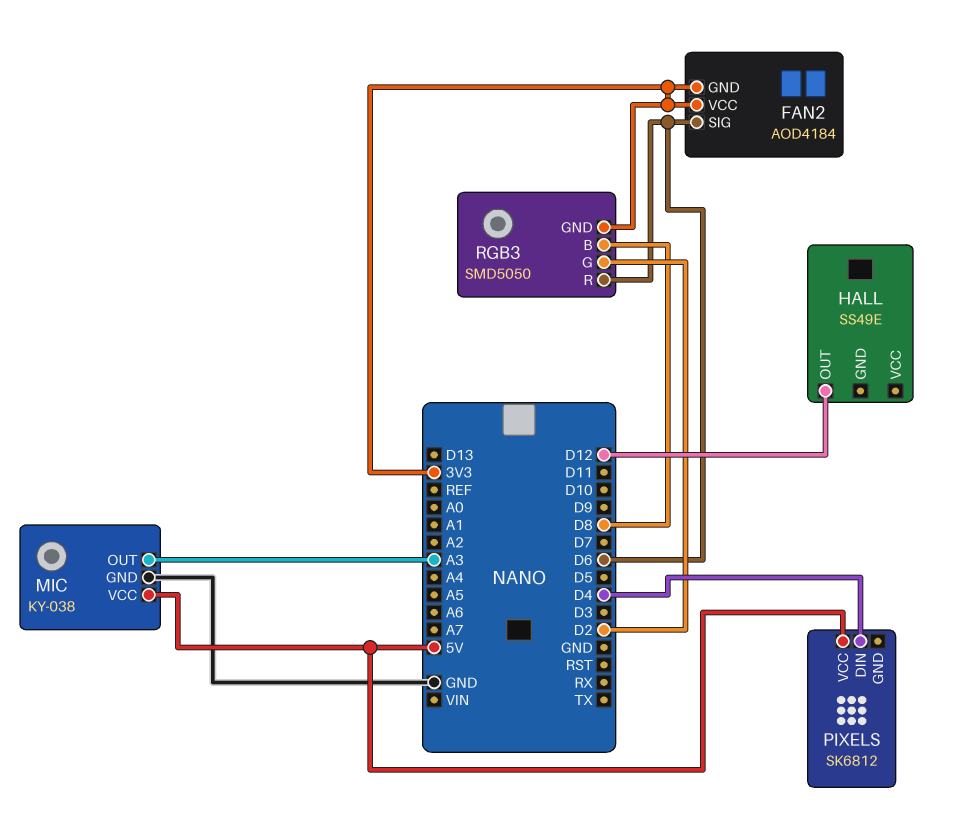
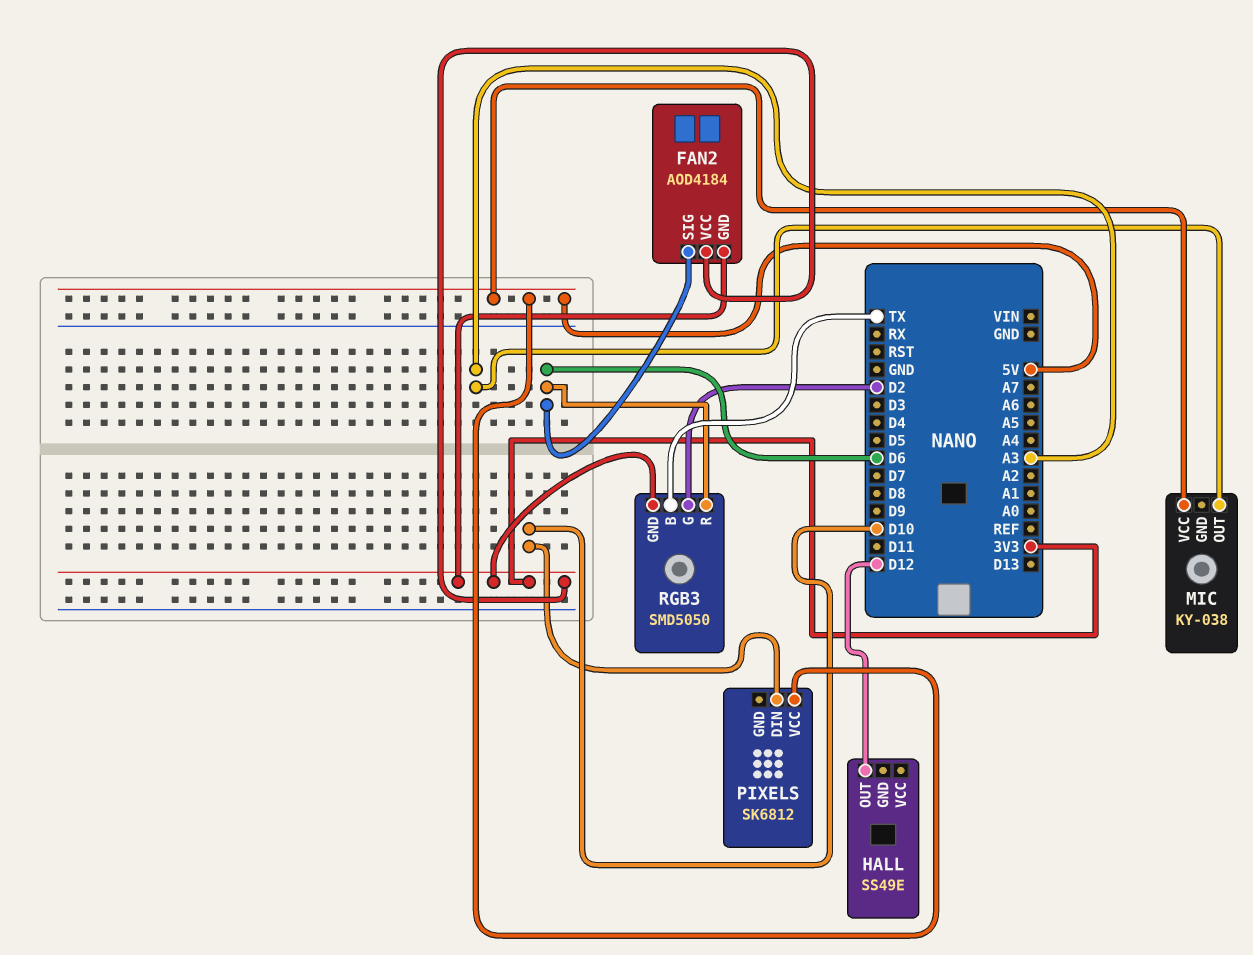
MIC pin GND: GND -> none
PIXELS pin DIN: D4 -> D10
RGB3 pin B: D8 -> TX

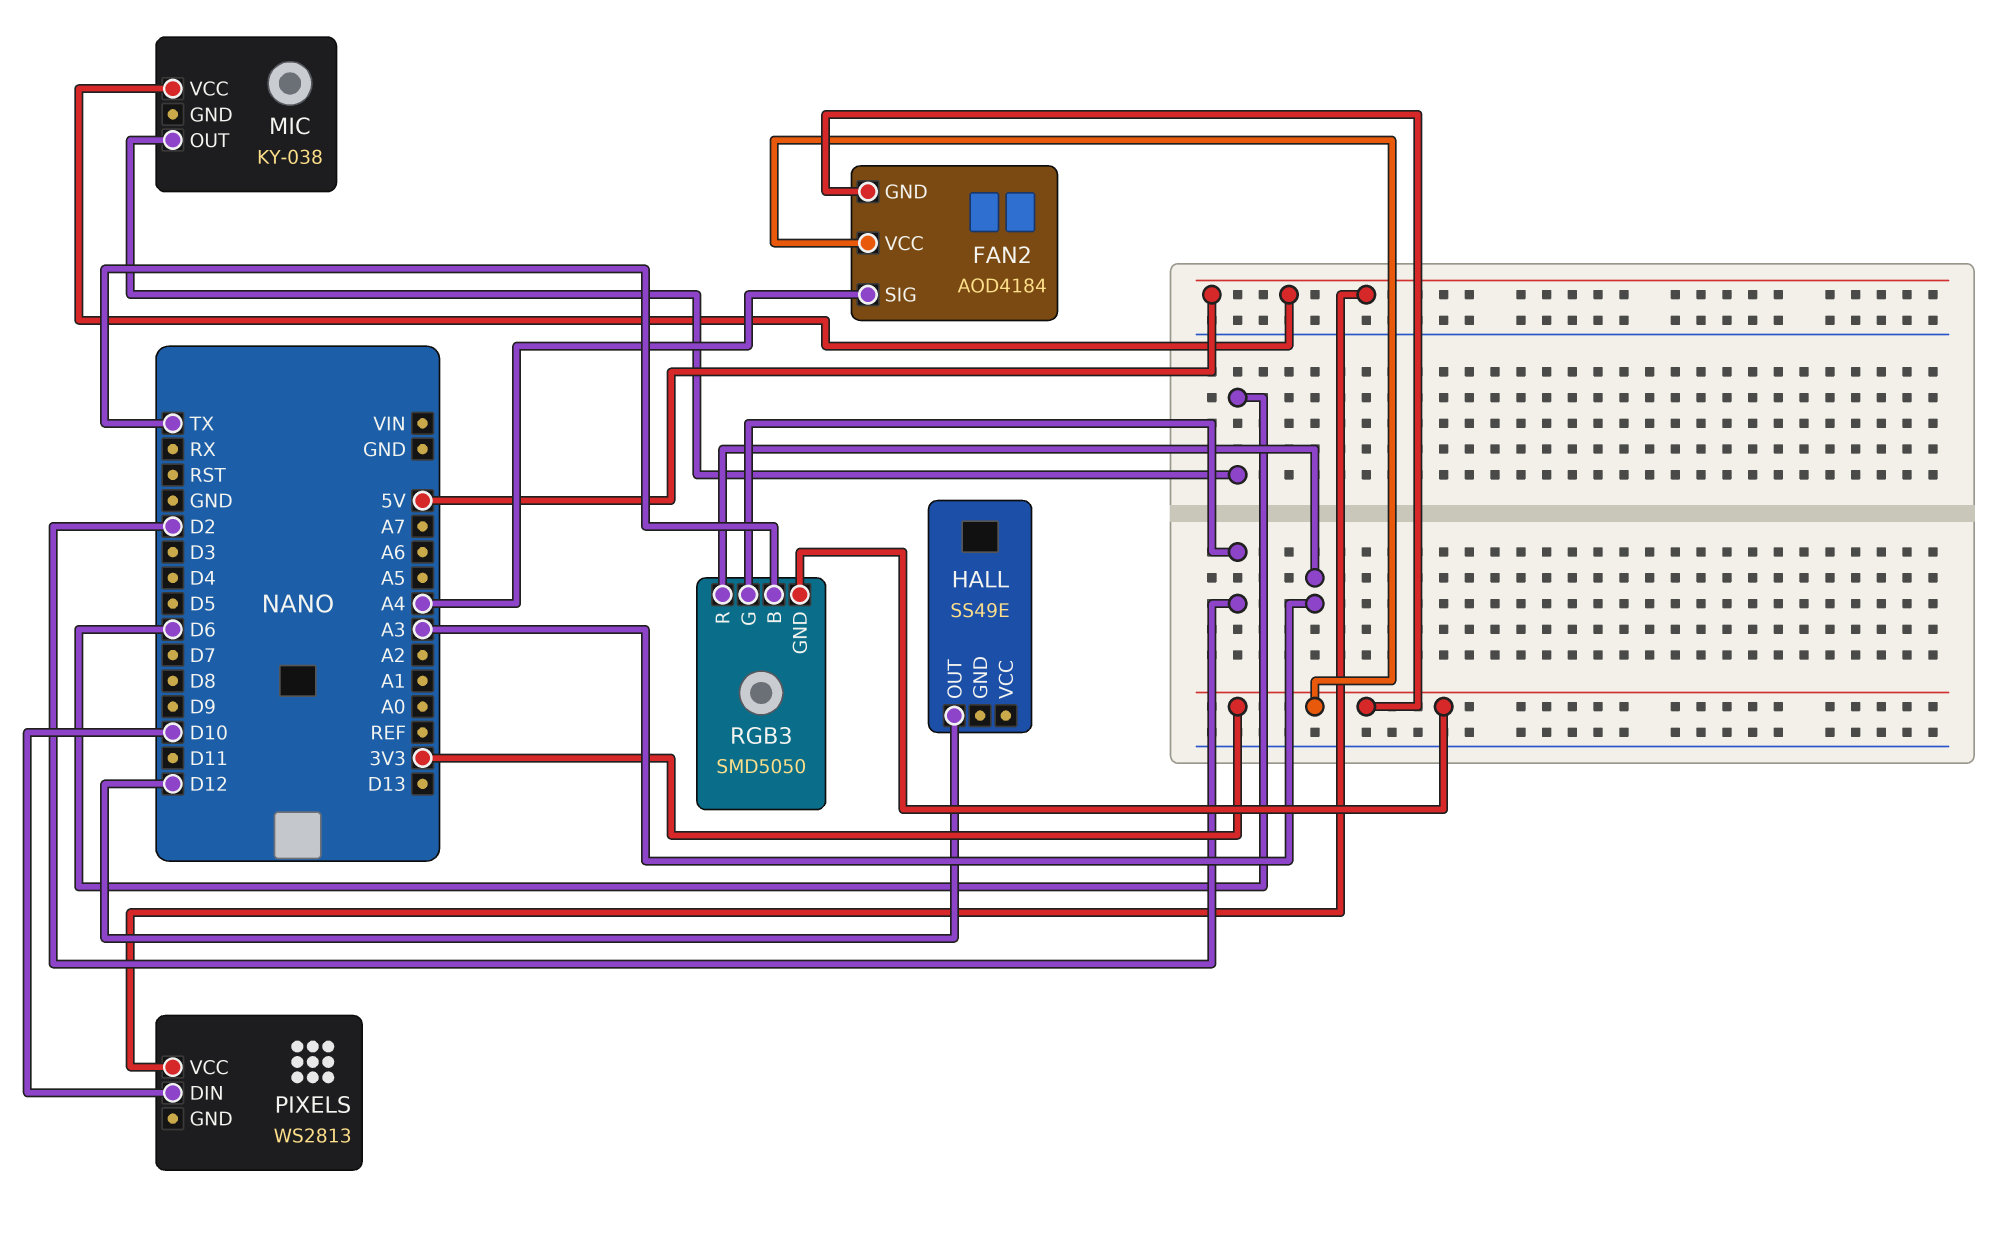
FAN2 pin SIG: D6 -> A4
MIC pin OUT: A3 -> D6
PIXELS: SK6812 -> WS2813
RGB3 pin R: D6 -> A3

